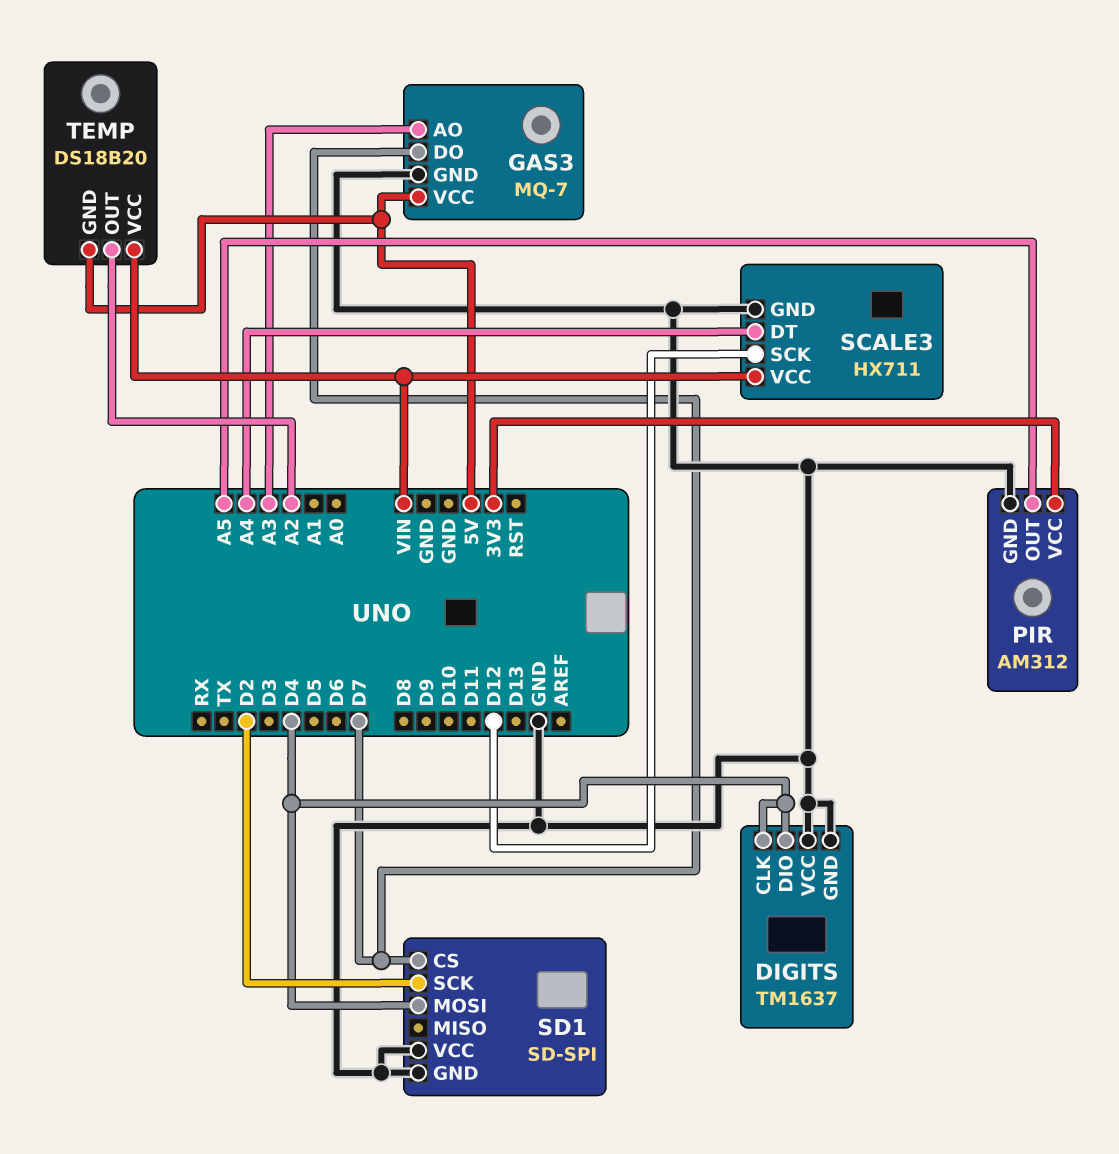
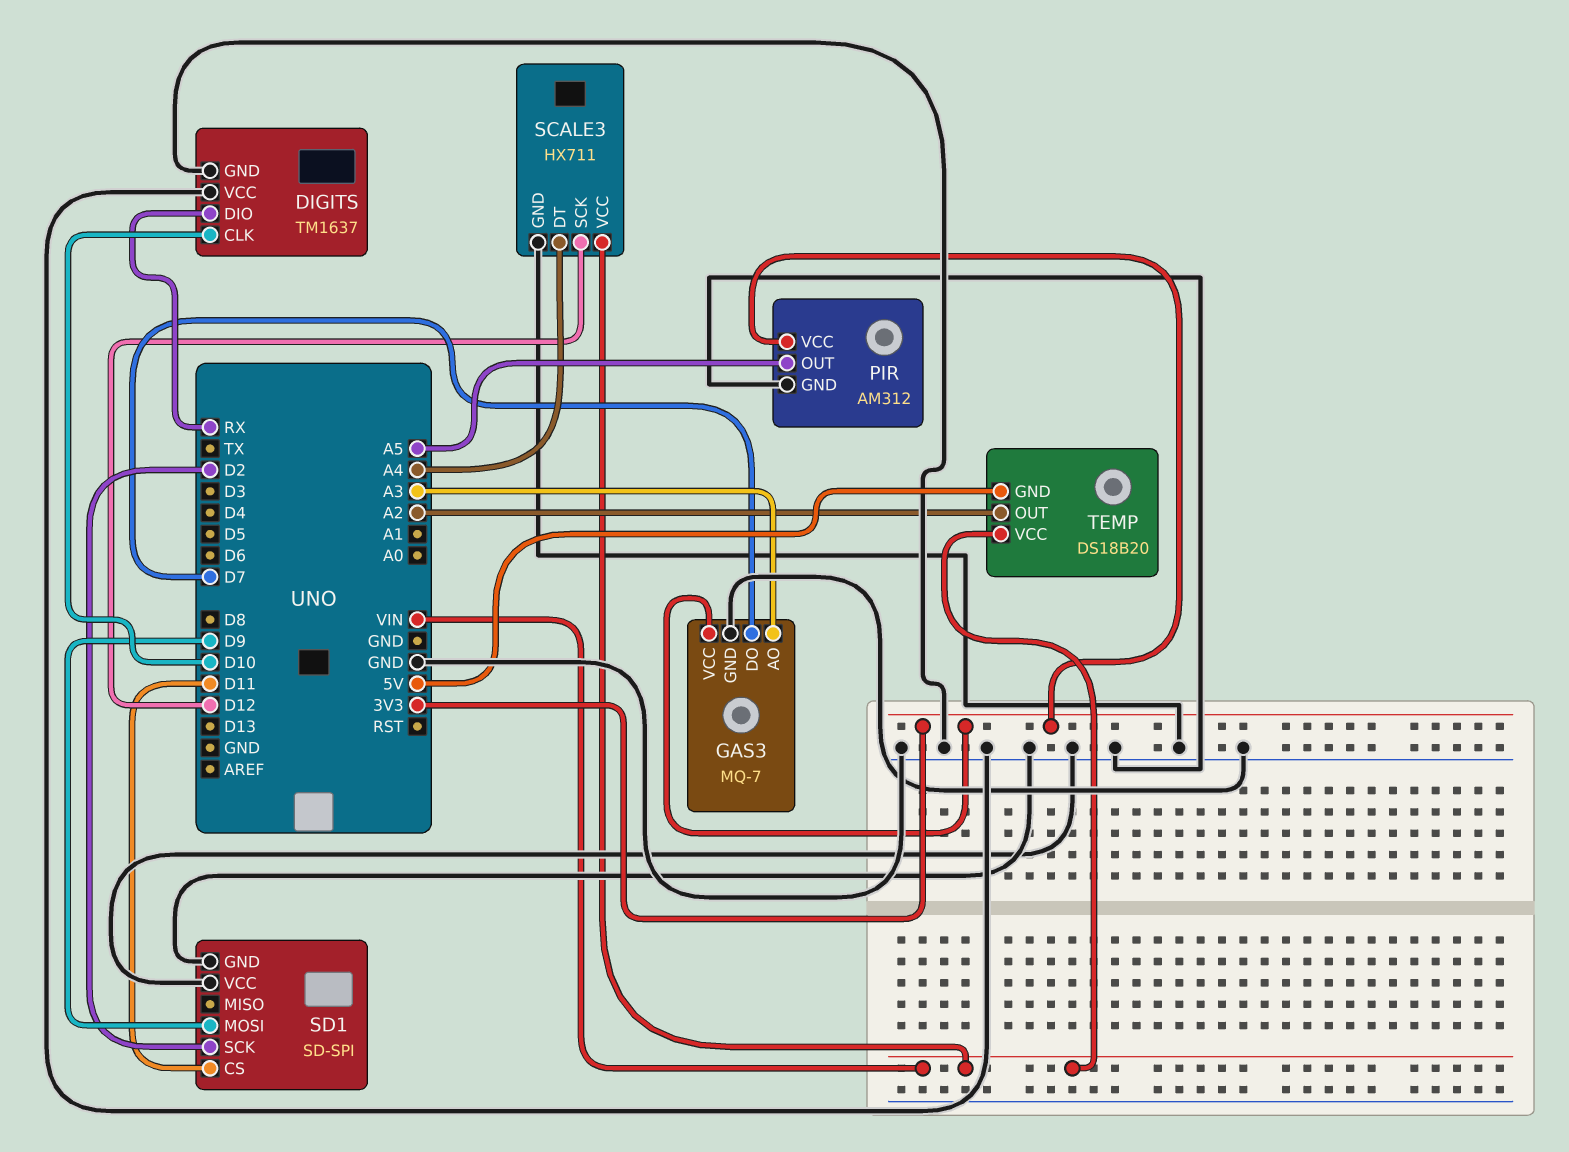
DIGITS pin CLK: D4 -> D10
DIGITS pin DIO: D4 -> RX
GAS3 pin VCC: 5V -> 3V3
SD1 pin CS: D7 -> D11
SD1 pin MOSI: D4 -> D9

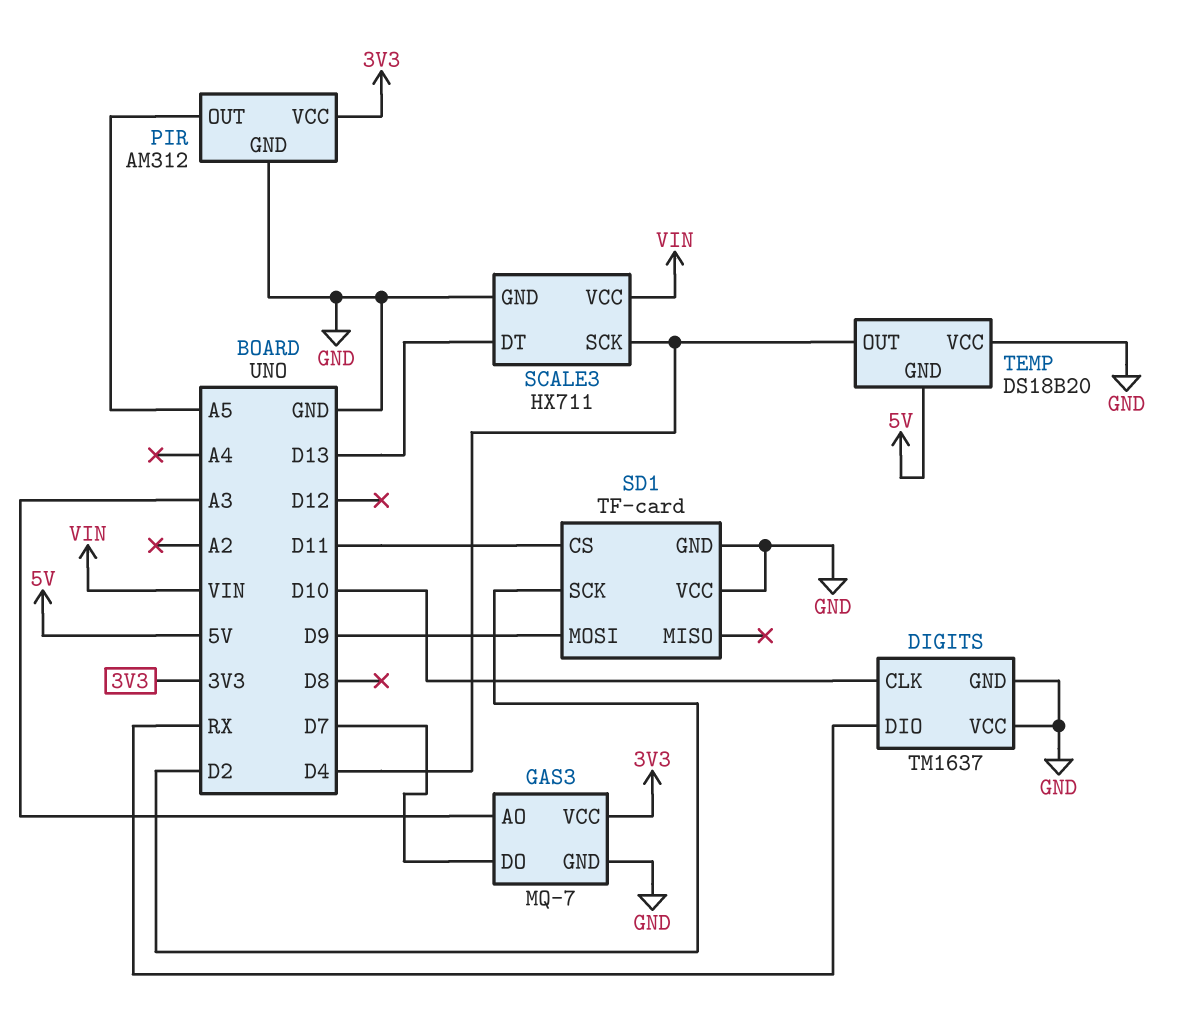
SCALE3 pin DT: A4 -> D13
SCALE3 pin SCK: D12 -> D4
SD1: SD-SPI -> TF-card
TEMP pin OUT: A2 -> D4
TEMP pin VCC: VIN -> GND

